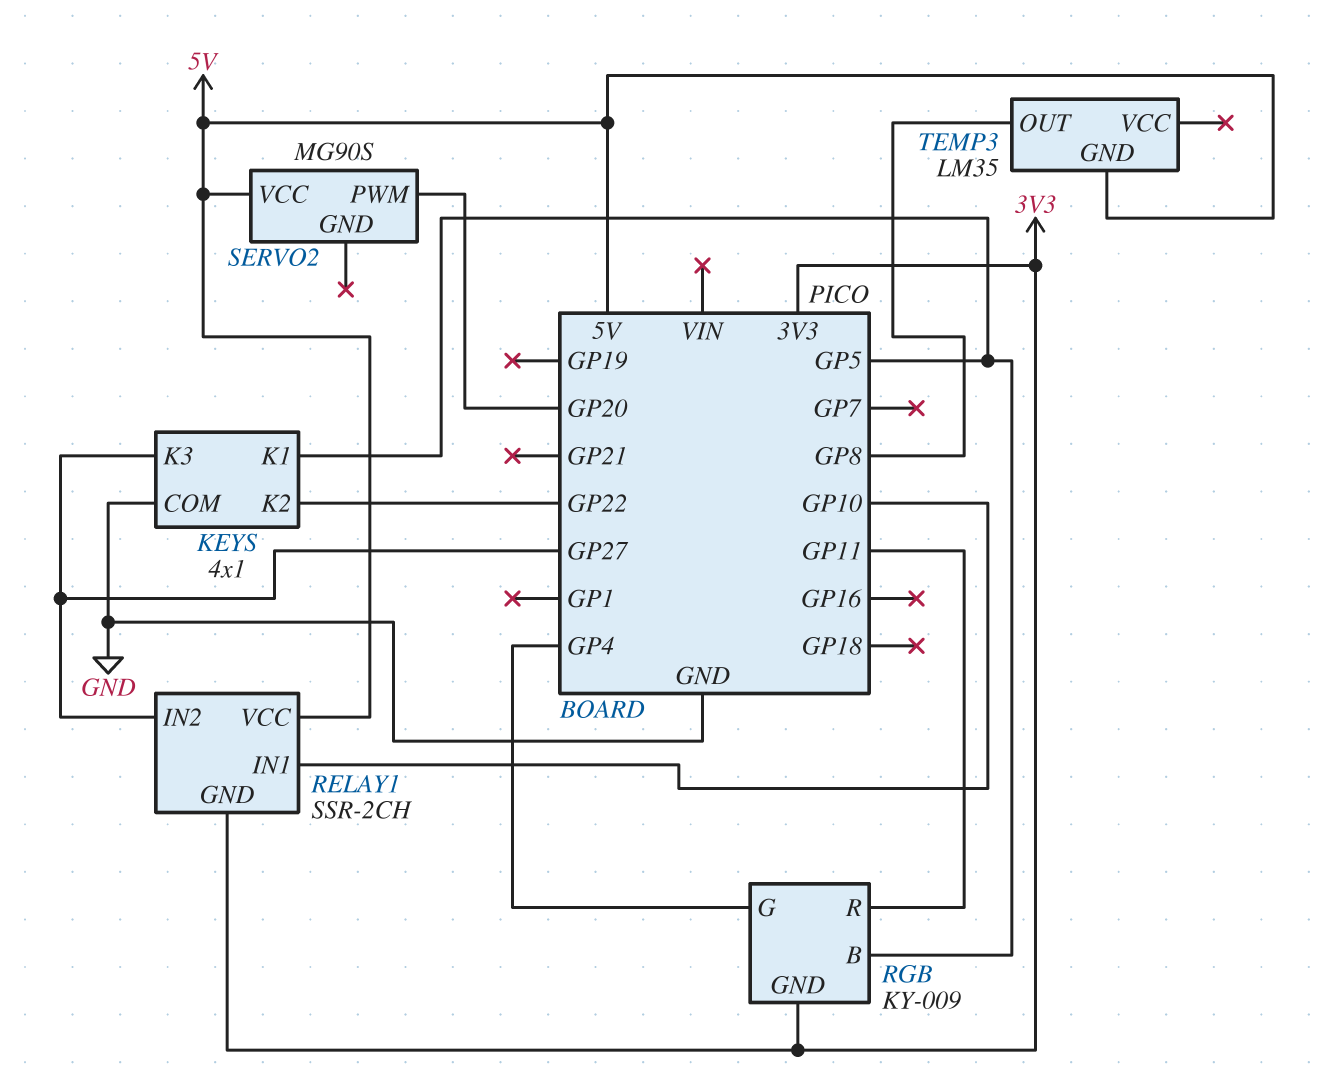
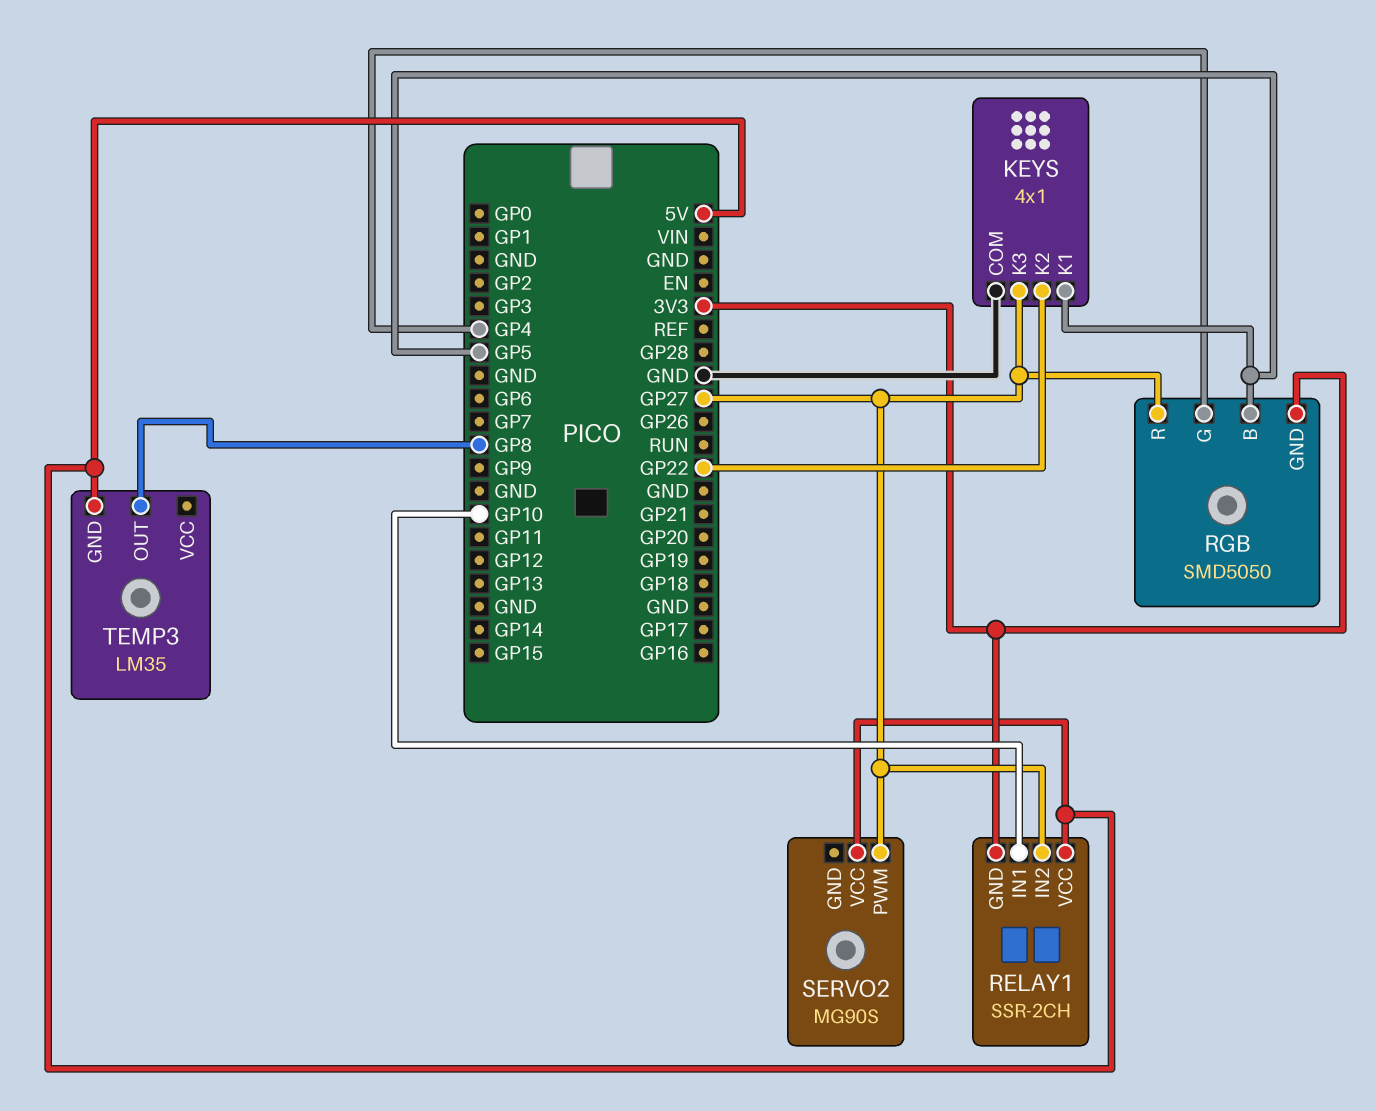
RGB: KY-009 -> SMD5050
RGB pin R: GP11 -> GP27
SERVO2 pin PWM: GP20 -> GP27

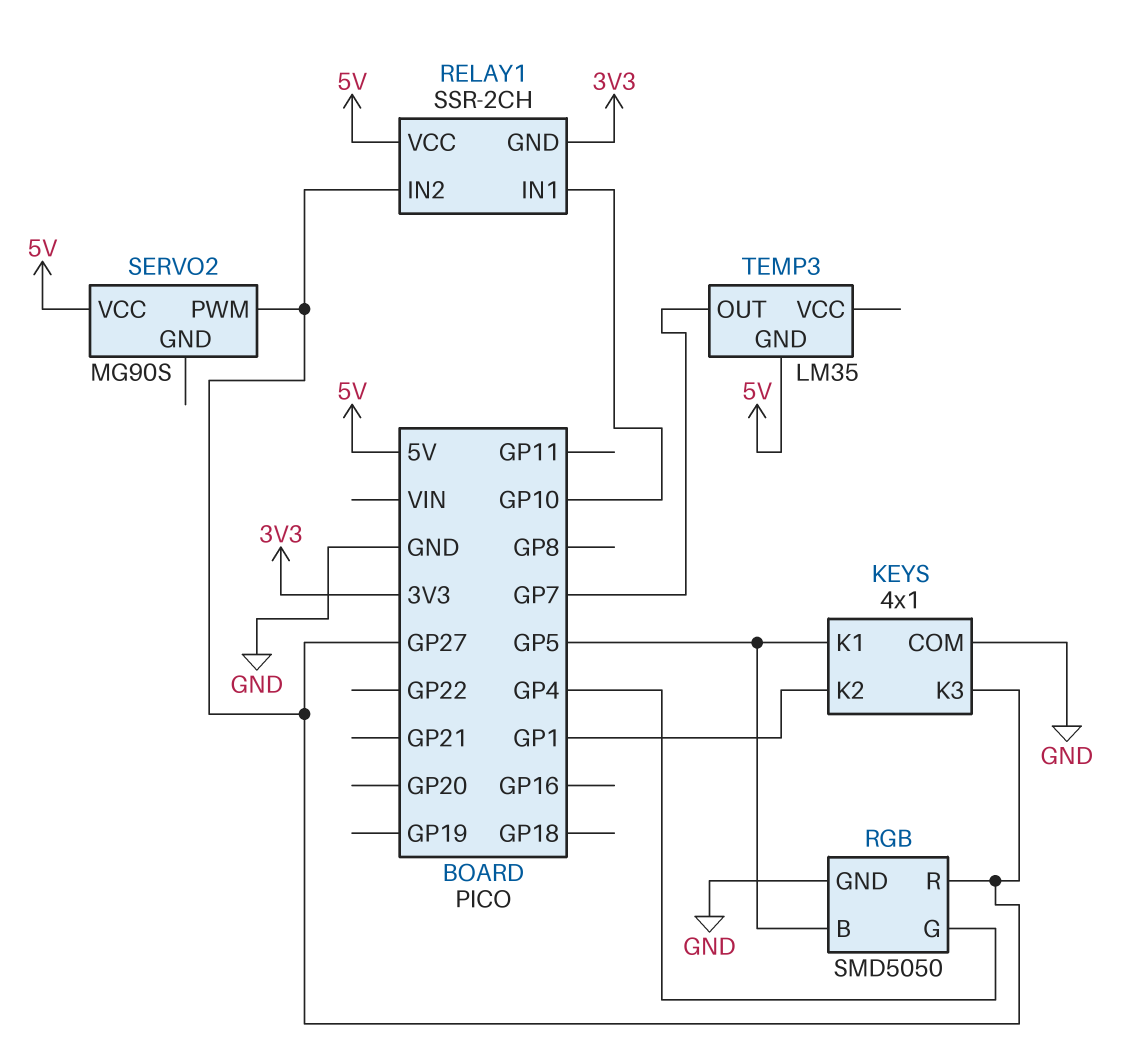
KEYS pin K2: GP22 -> GP1
RGB pin GND: 3V3 -> GND
TEMP3 pin OUT: GP8 -> GP7

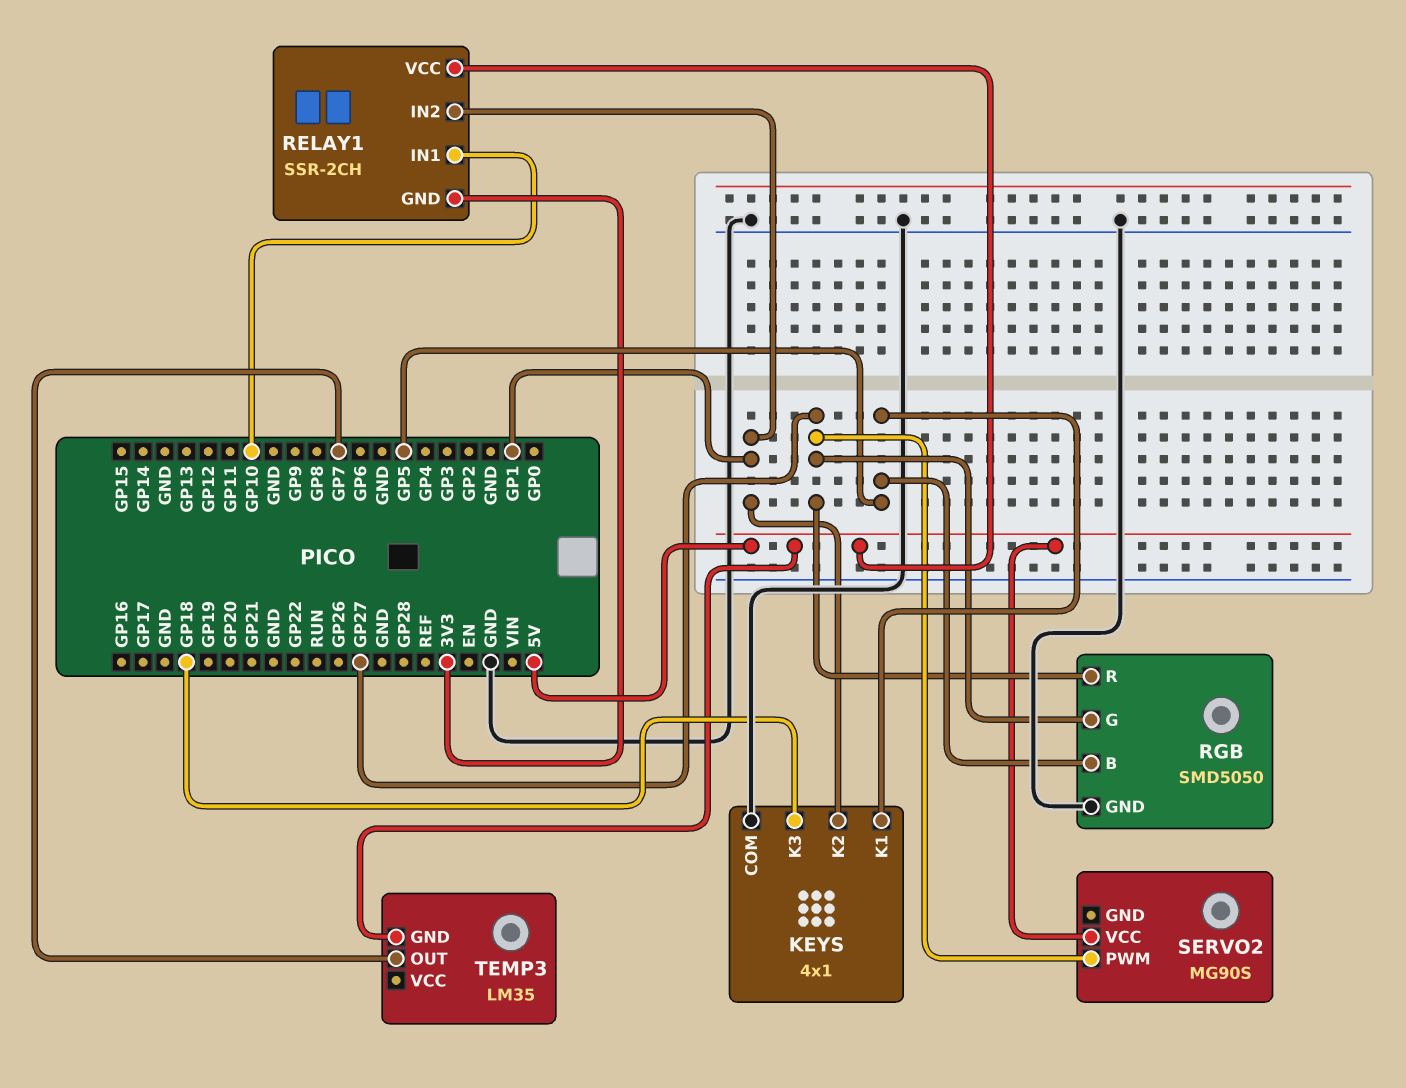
KEYS pin K3: GP27 -> GP18
RELAY1 pin IN2: GP27 -> GP1
RGB pin G: GP4 -> GP27

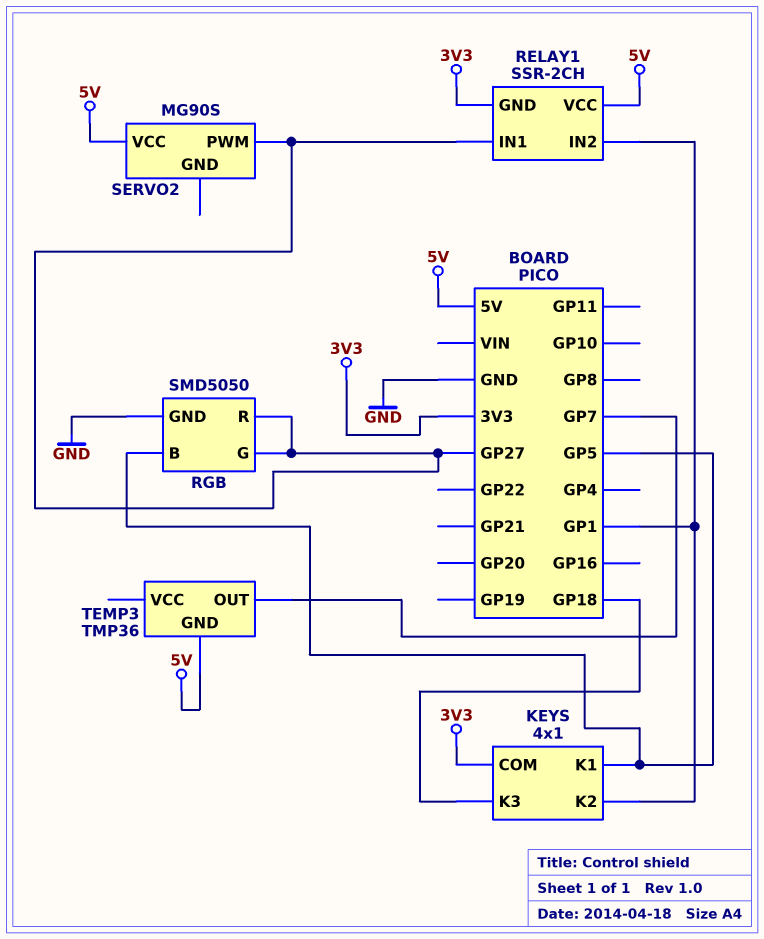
KEYS pin COM: GND -> 3V3
RELAY1 pin IN1: GP10 -> GP27
TEMP3: LM35 -> TMP36

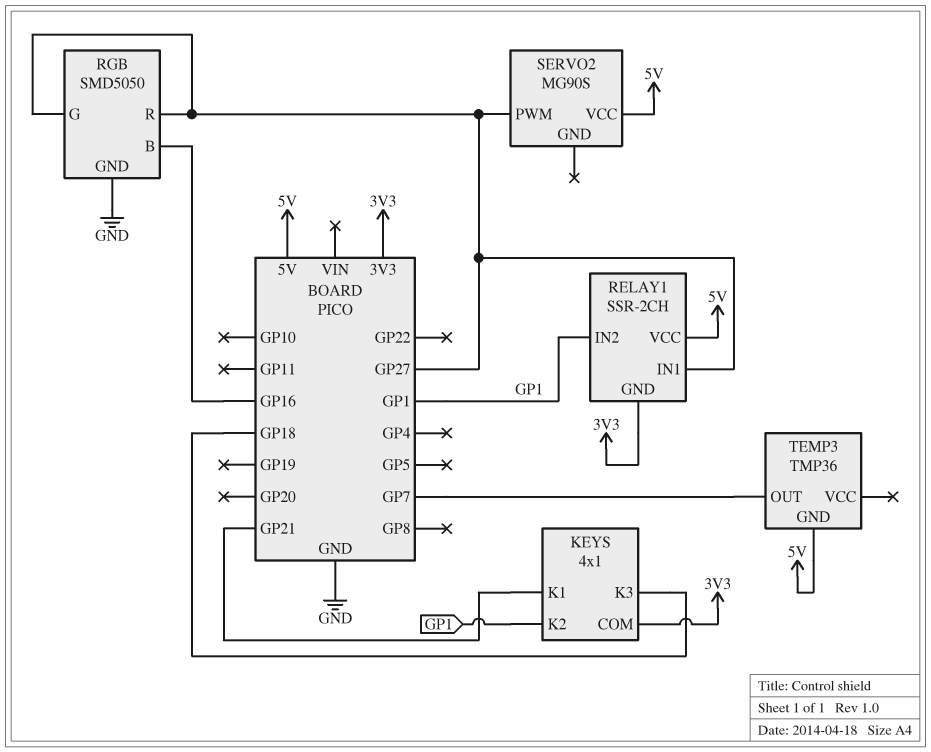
KEYS pin K1: GP5 -> GP21
RGB pin B: GP5 -> GP16

